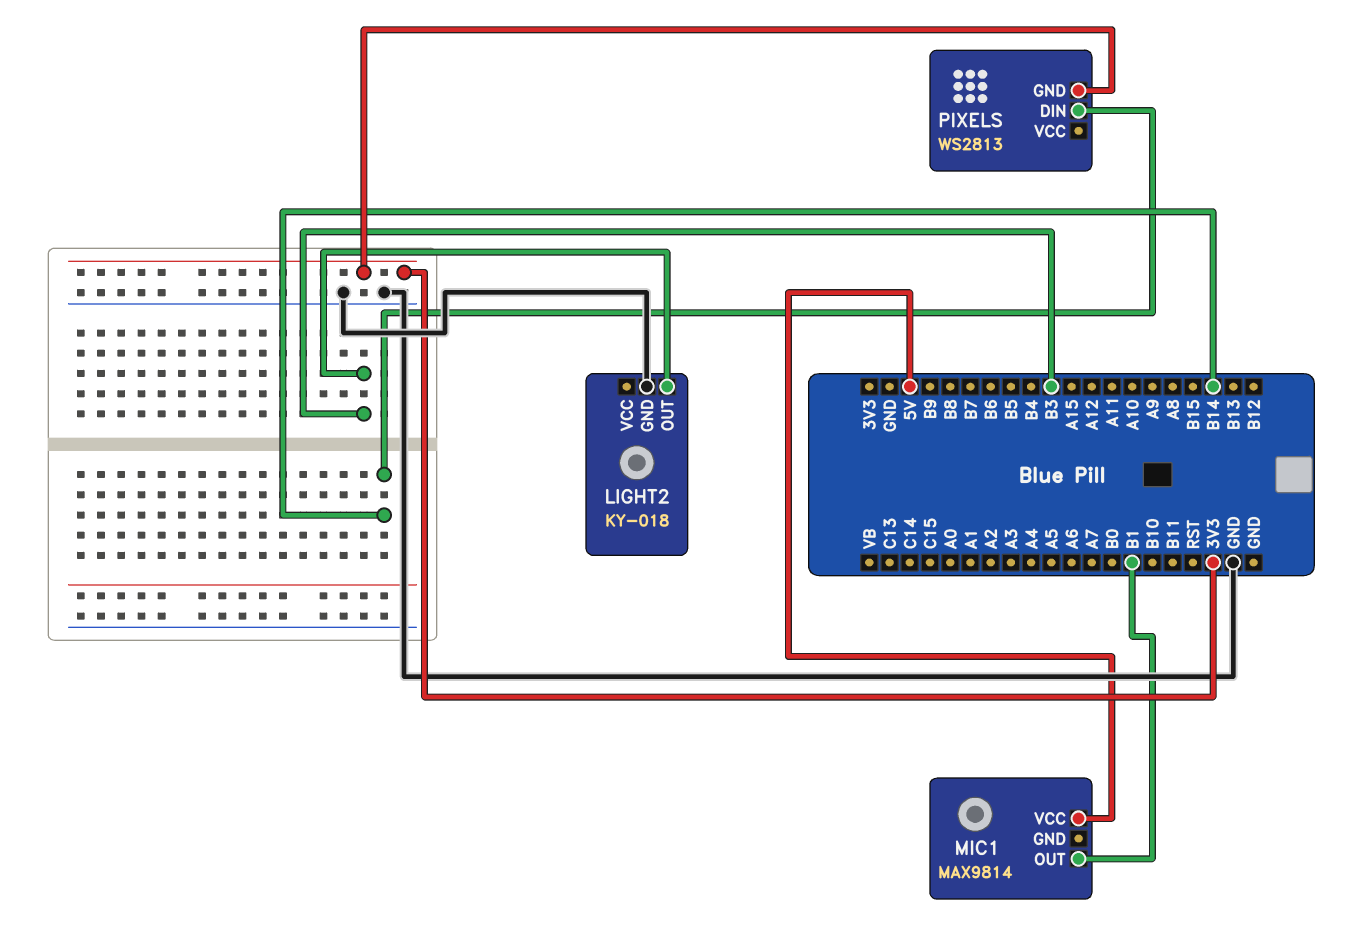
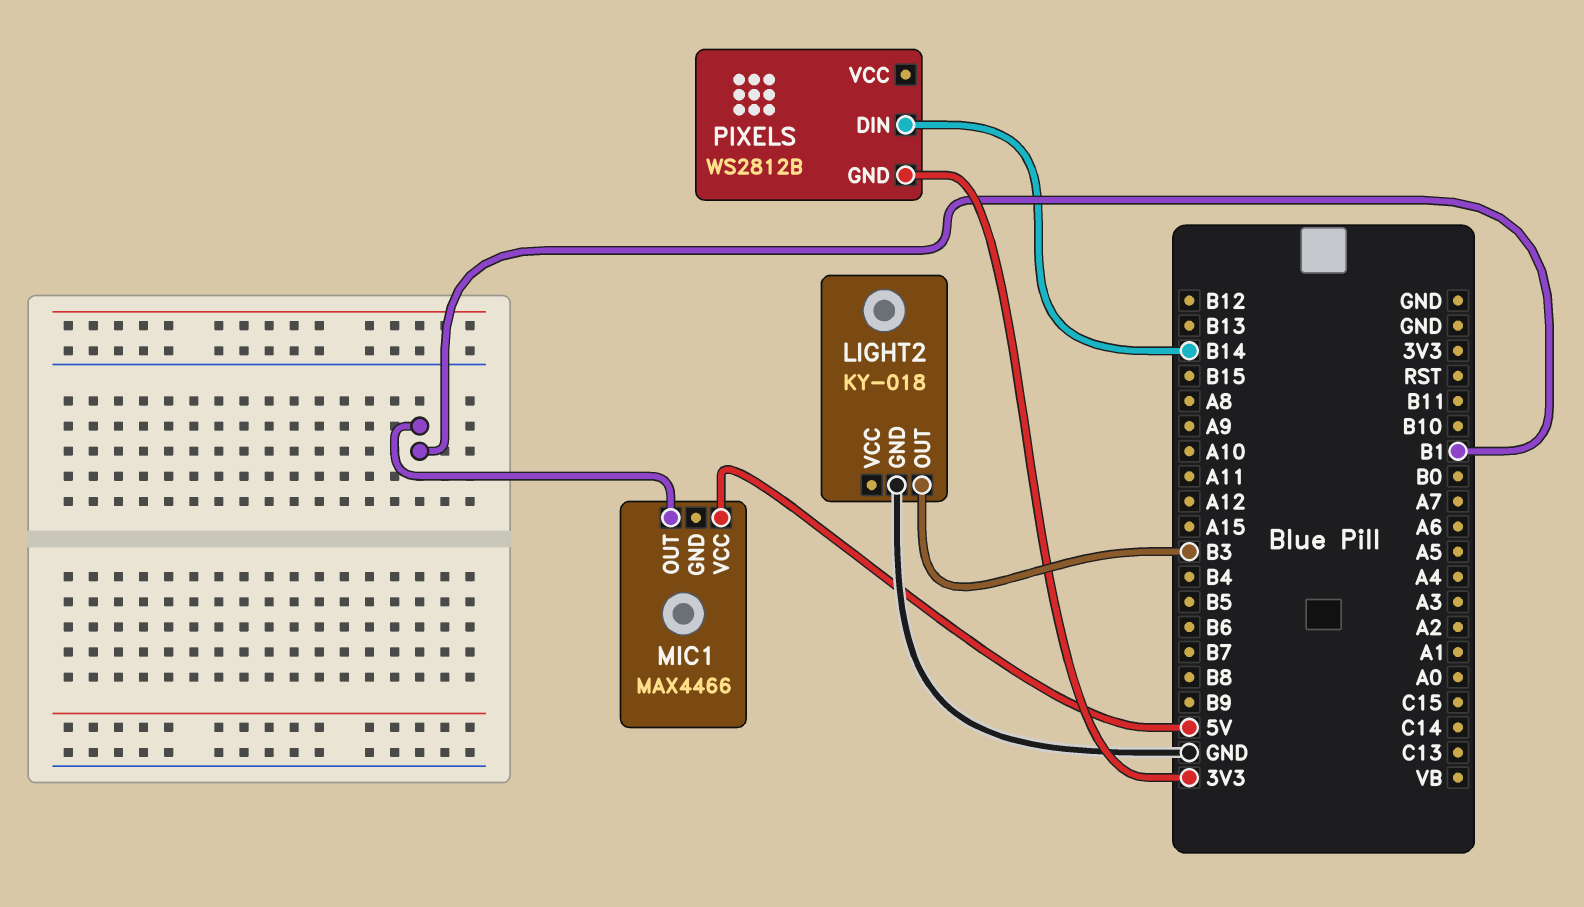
MIC1: MAX9814 -> MAX4466
PIXELS: WS2813 -> WS2812B

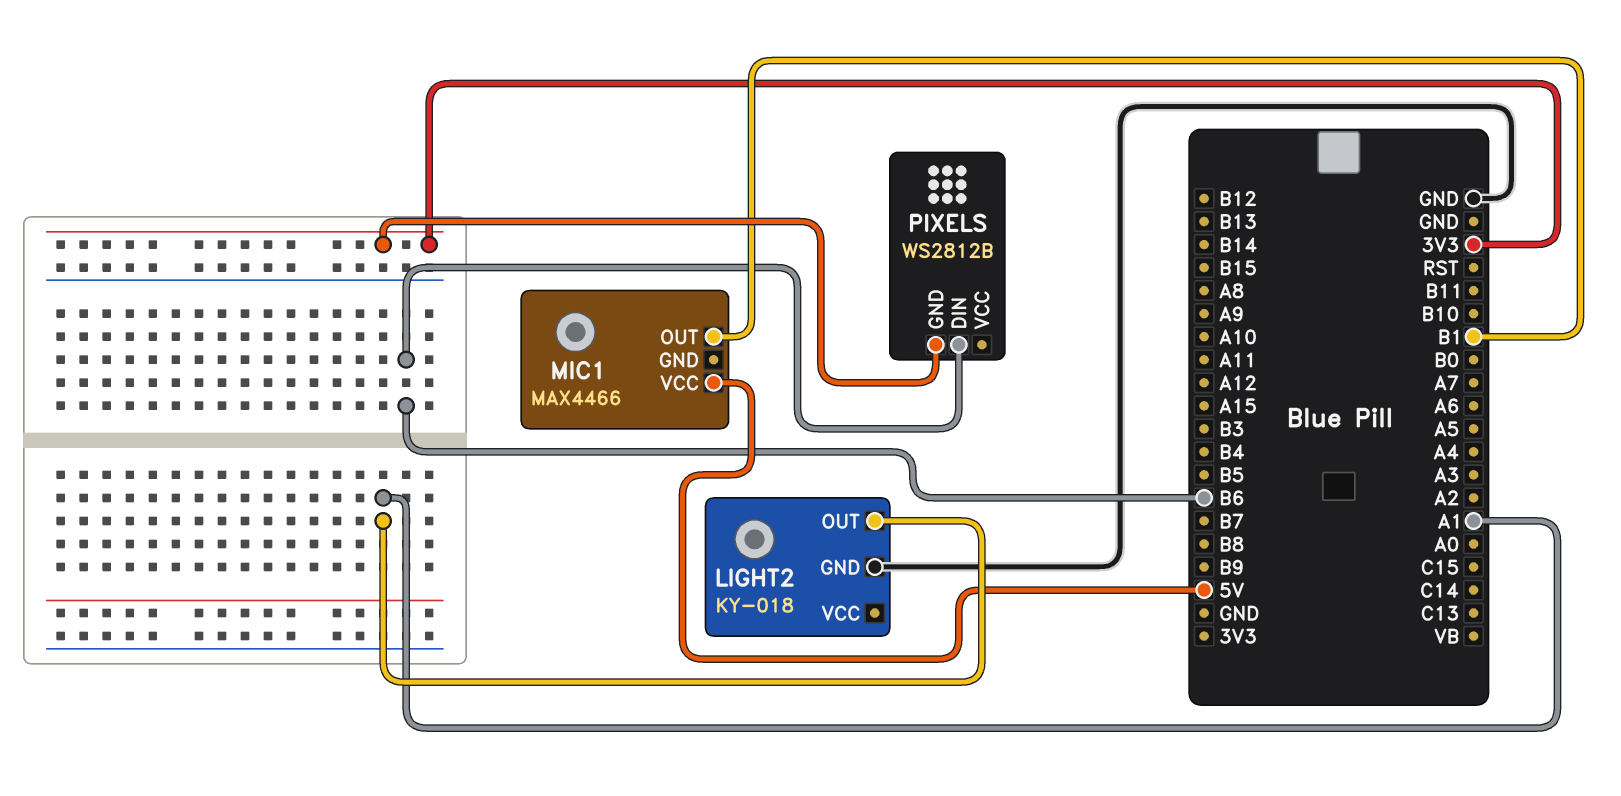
LIGHT2 pin OUT: B3 -> A1
PIXELS pin DIN: B14 -> B6

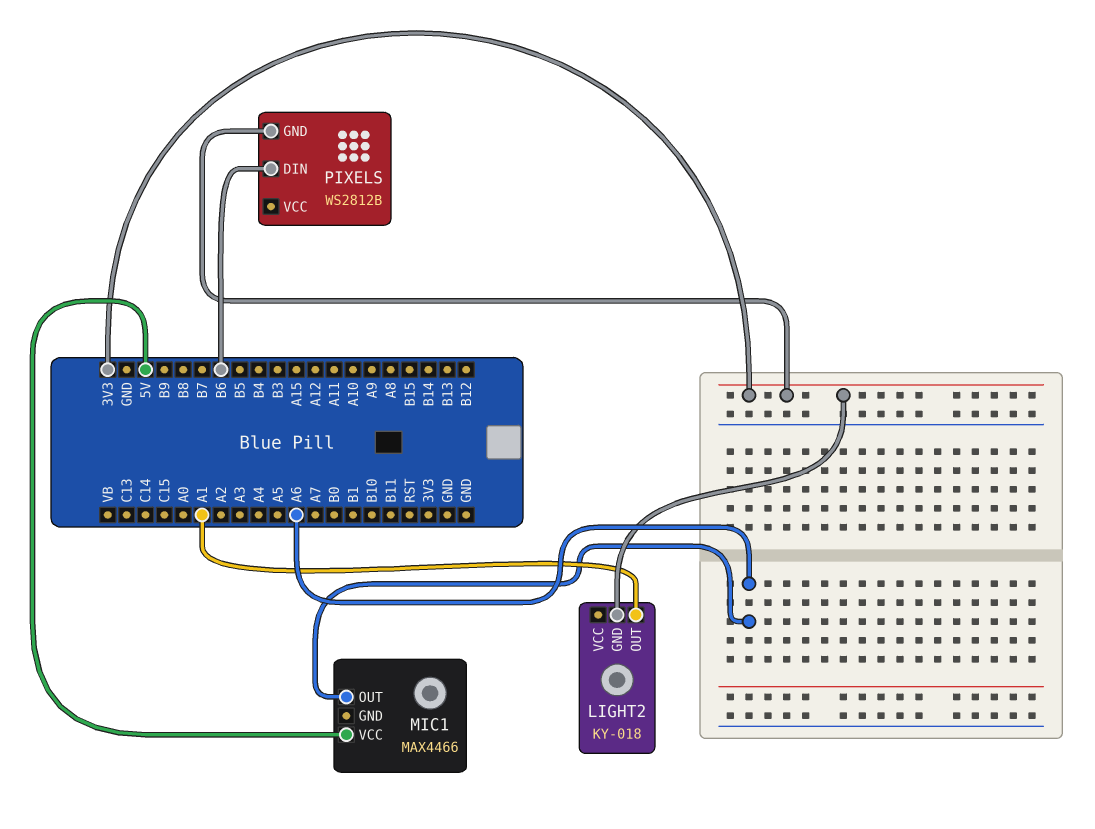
LIGHT2 pin GND: GND -> 3V3
MIC1 pin OUT: B1 -> A6

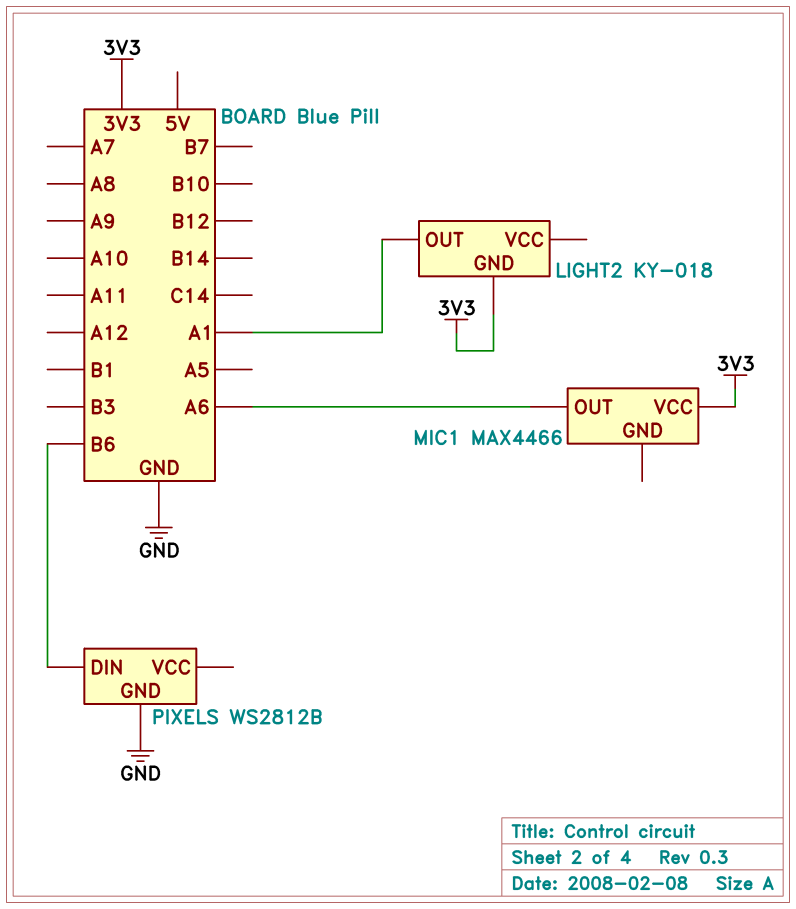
MIC1 pin VCC: 5V -> 3V3
PIXELS pin GND: 3V3 -> GND

